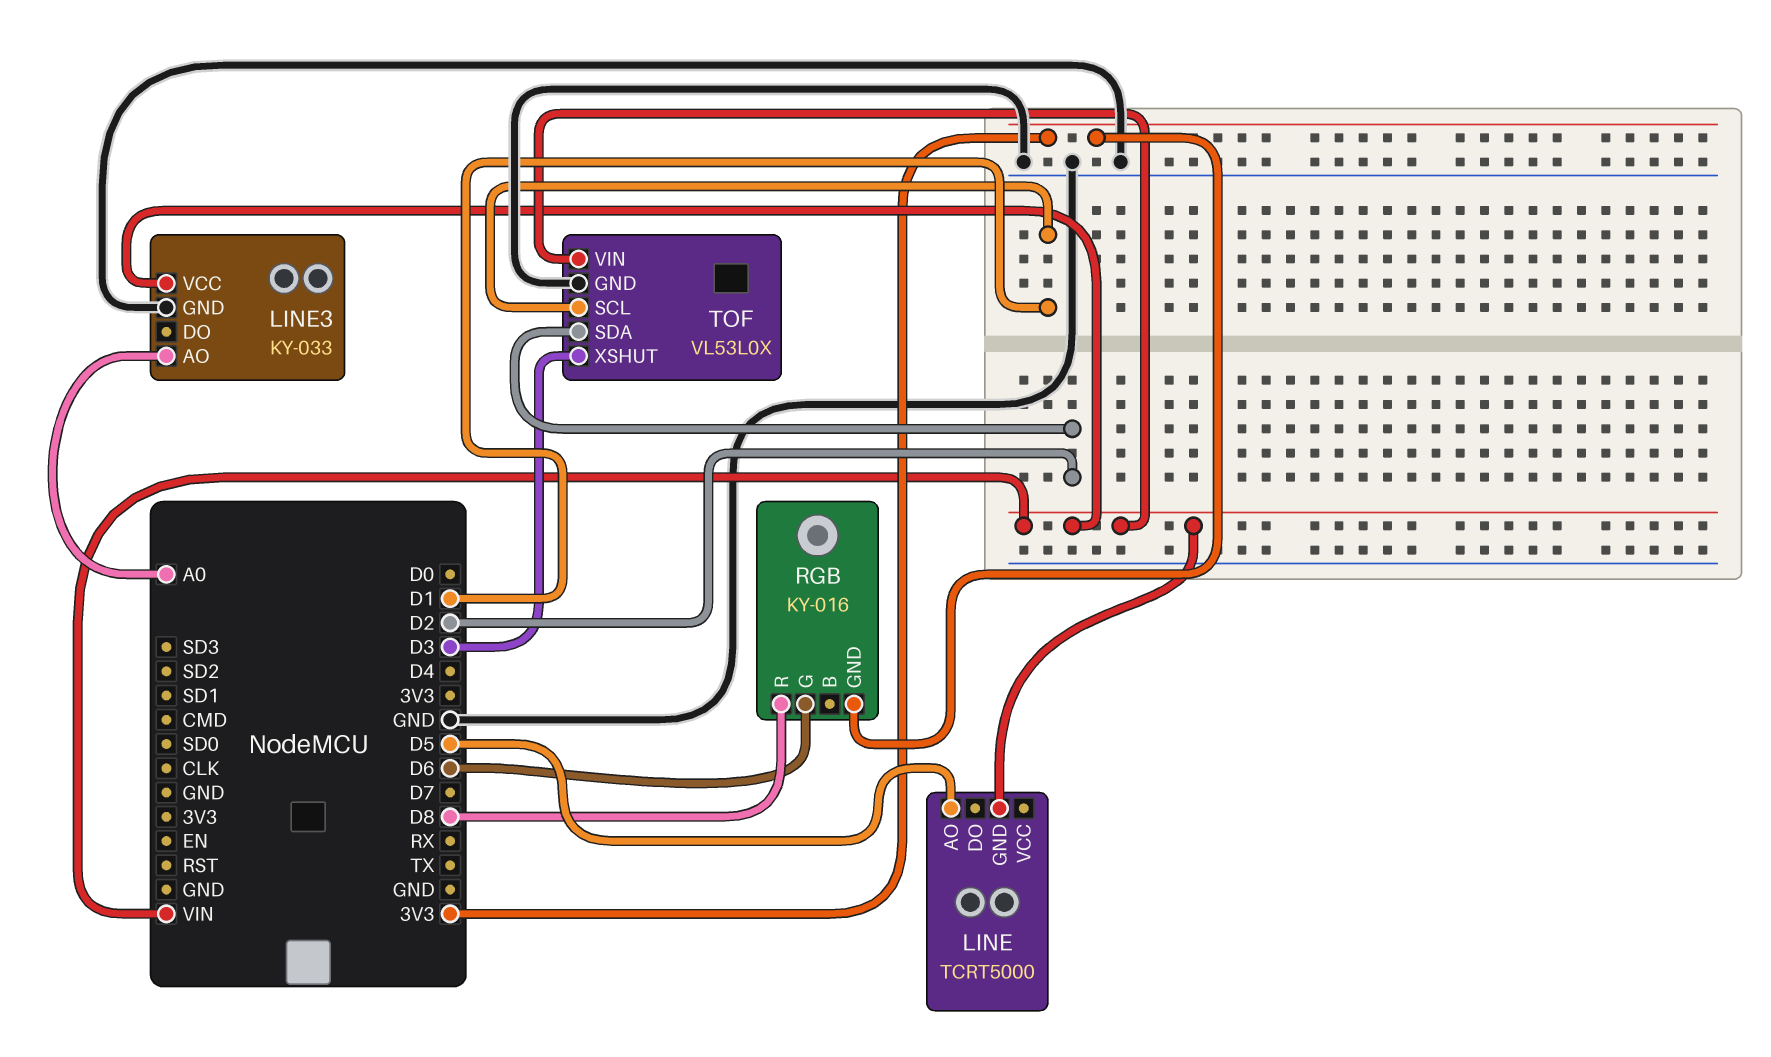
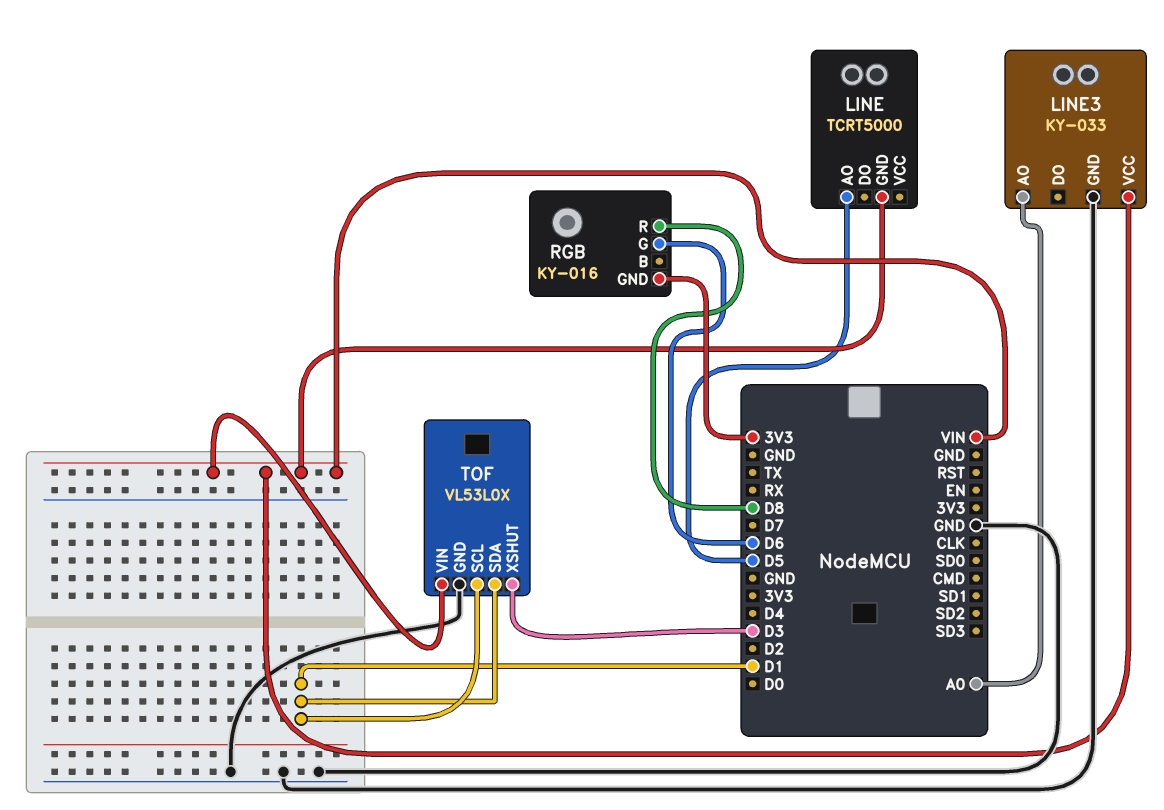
TOF pin SDA: D2 -> D1

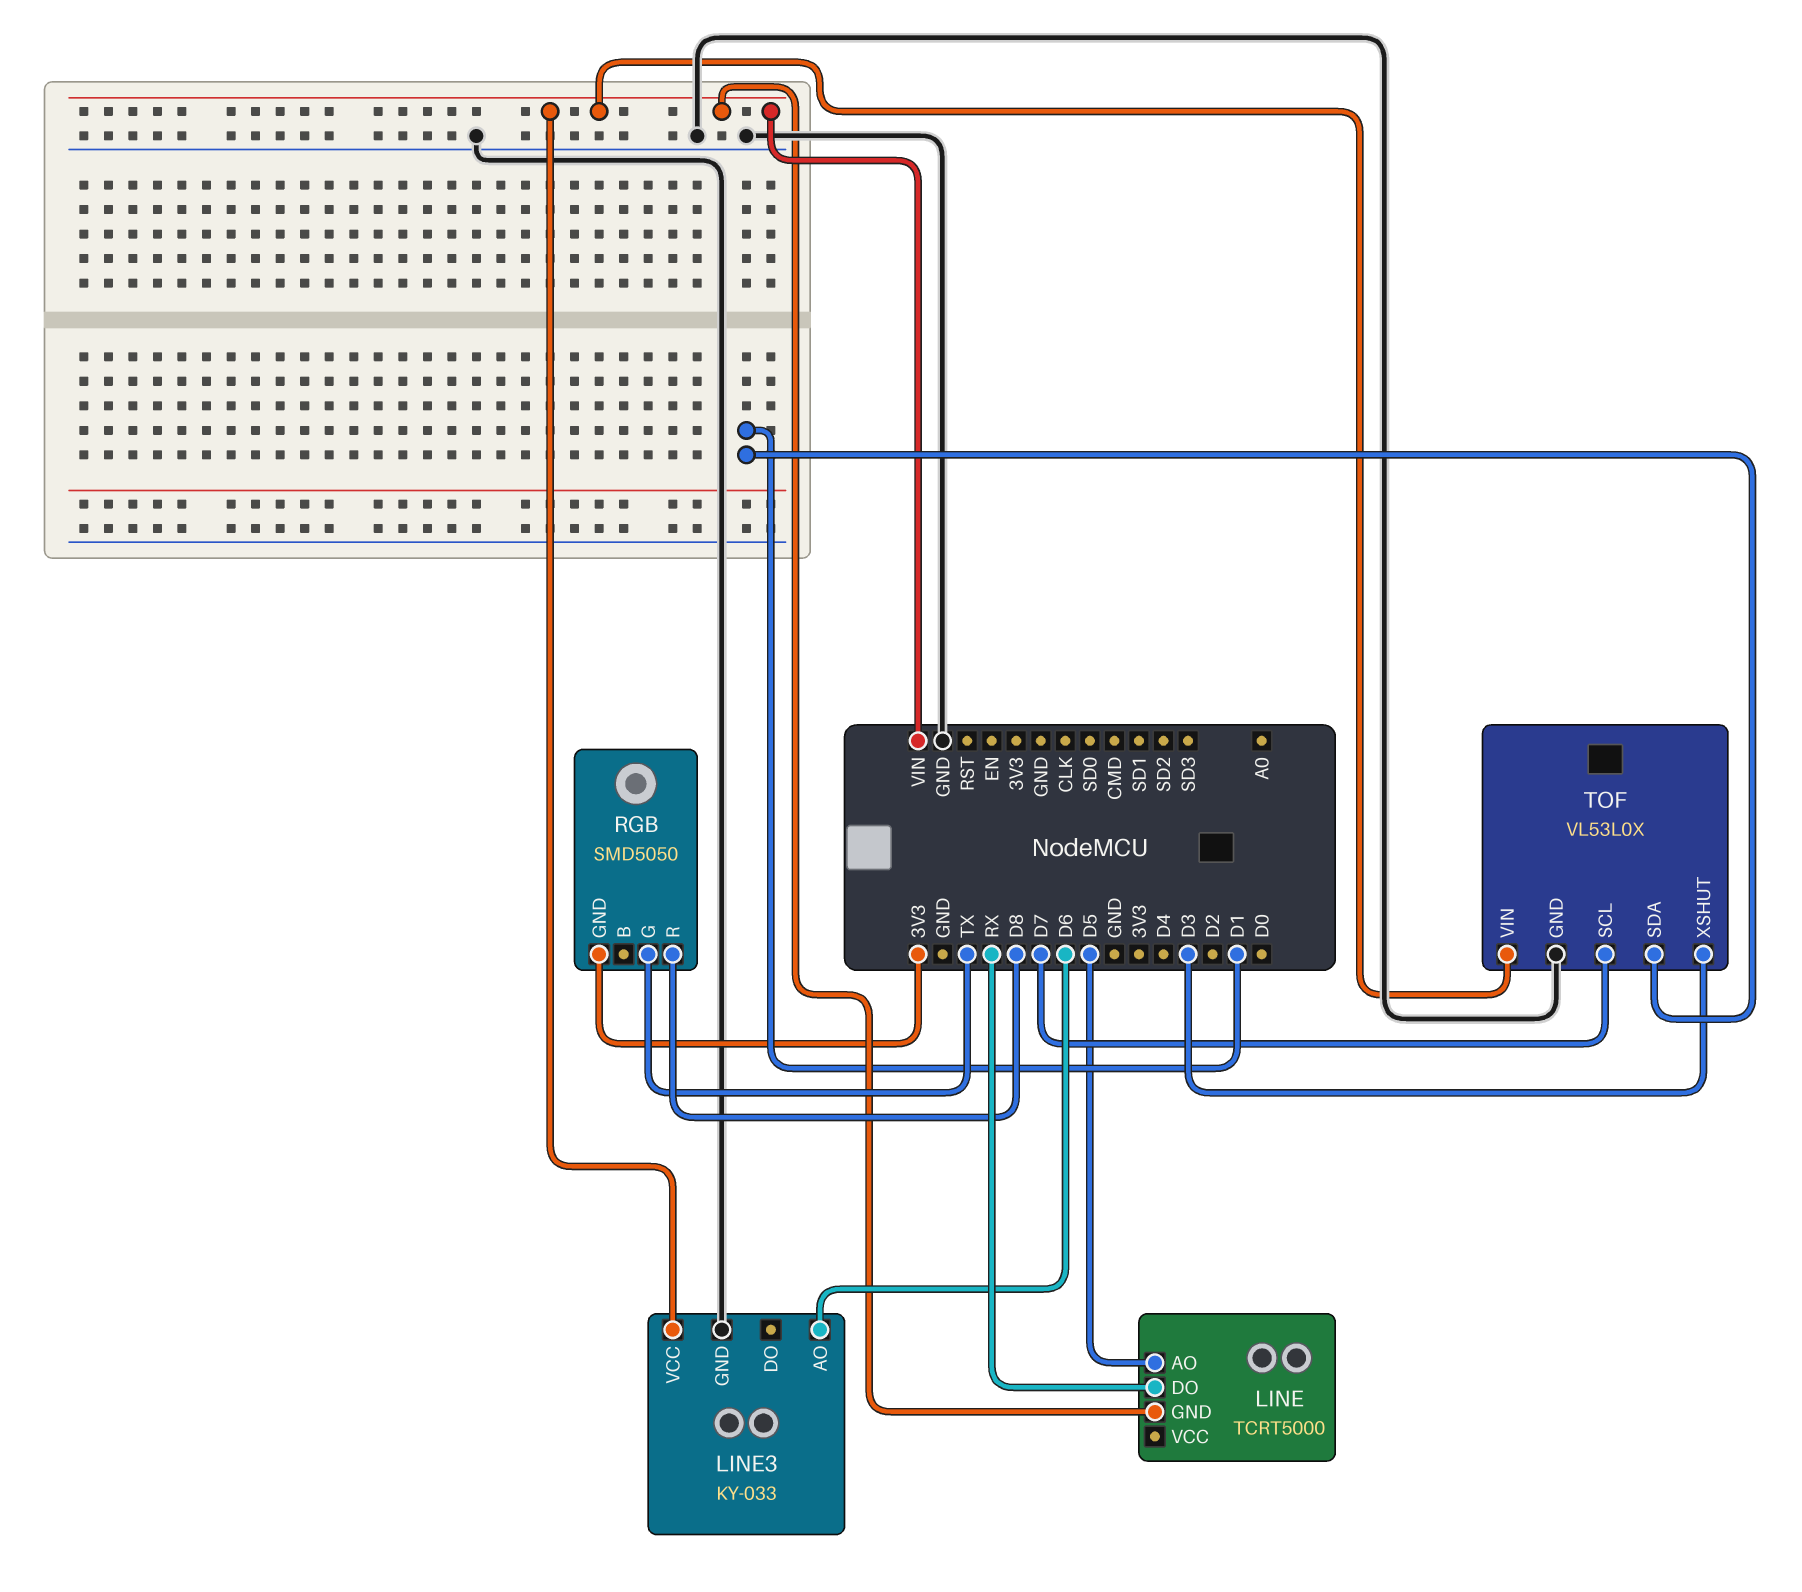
LINE pin DO: none -> RX
LINE3 pin AO: A0 -> D6
RGB: KY-016 -> SMD5050
RGB pin G: D6 -> TX
TOF pin SCL: D1 -> D7

